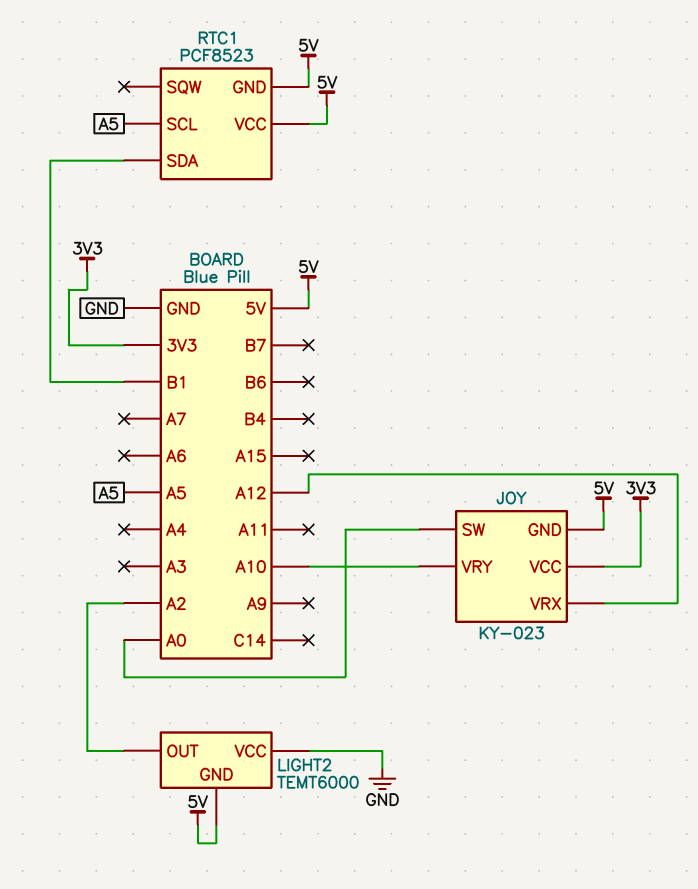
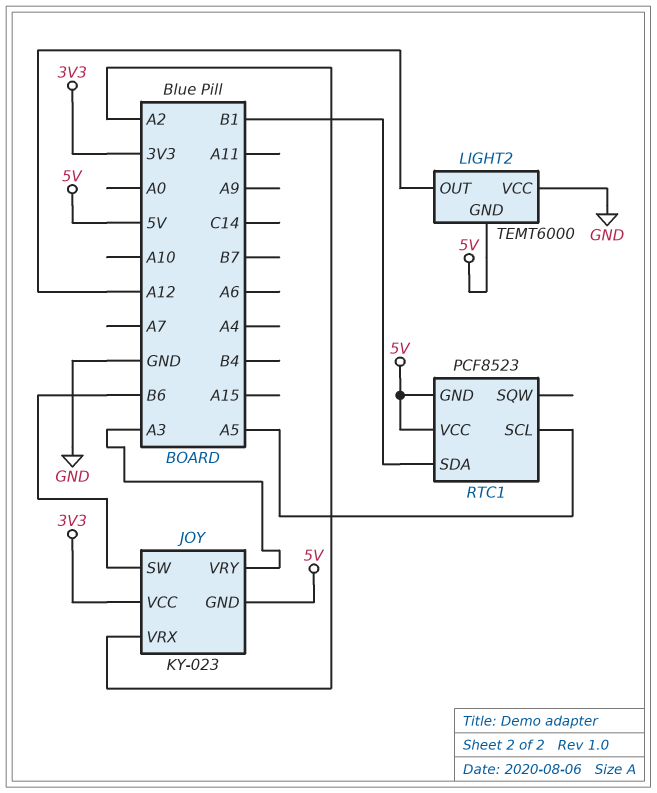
JOY pin SW: A0 -> B6
JOY pin VRX: A12 -> A2
JOY pin VRY: A10 -> A3
LIGHT2 pin OUT: A2 -> A12

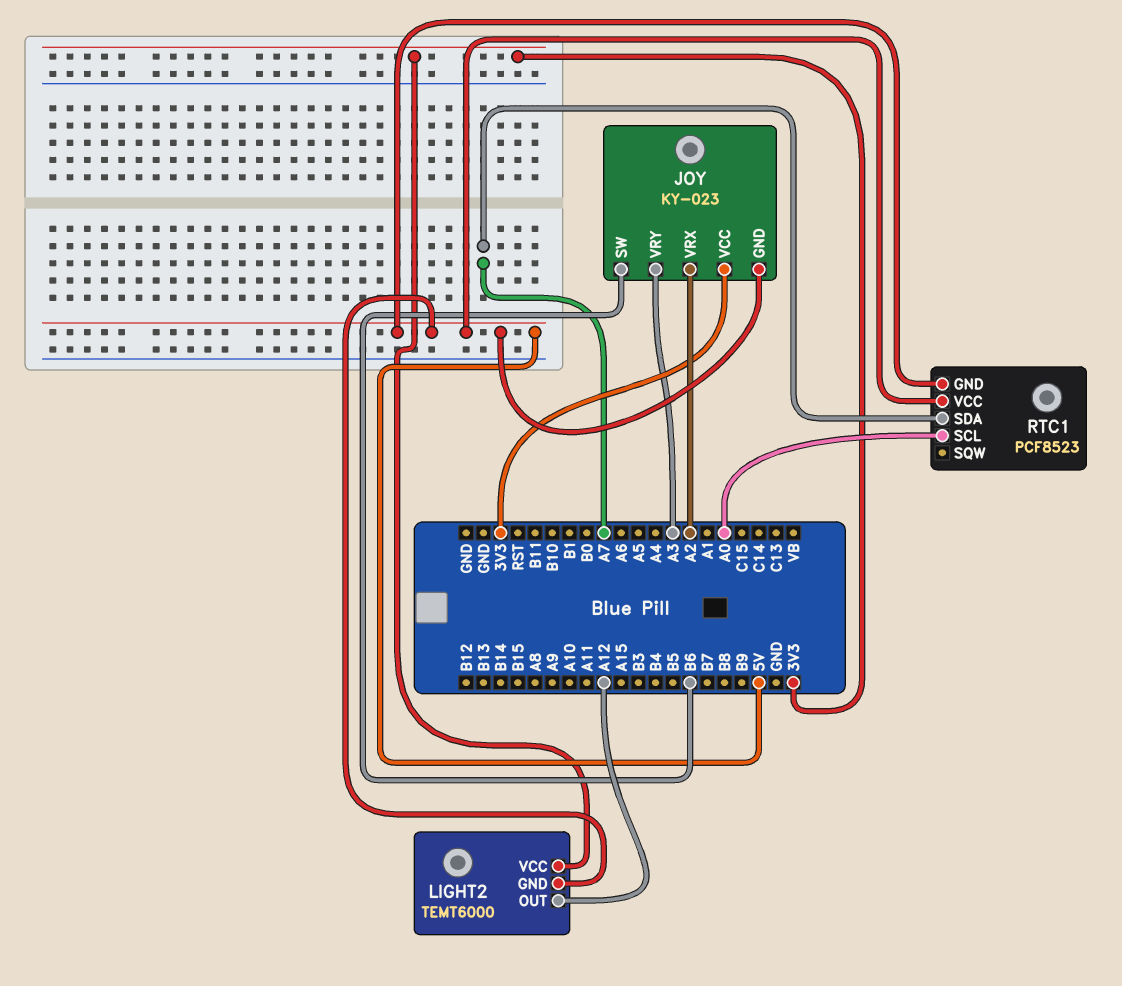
LIGHT2 pin VCC: GND -> 3V3
RTC1 pin SCL: A5 -> A0
RTC1 pin SDA: B1 -> A7

